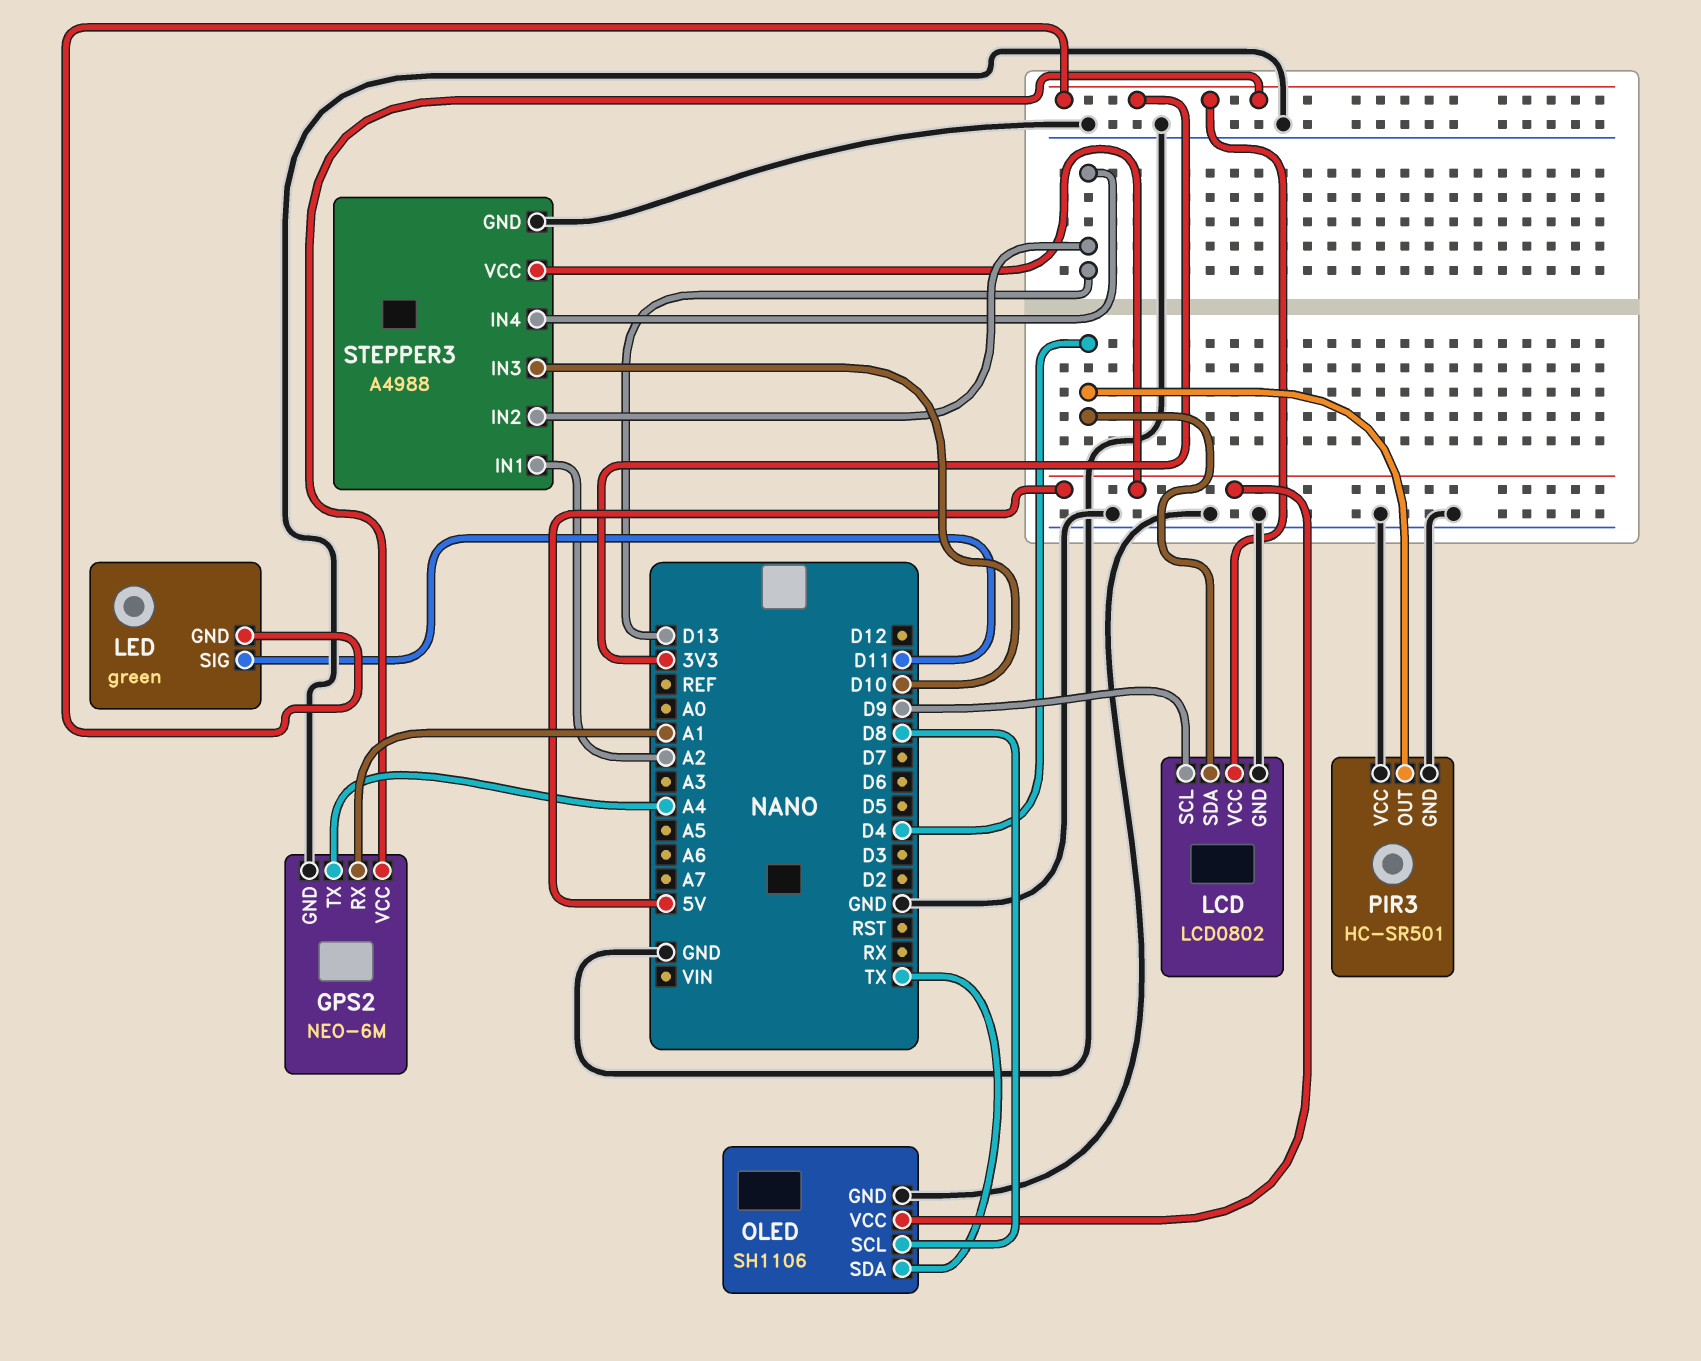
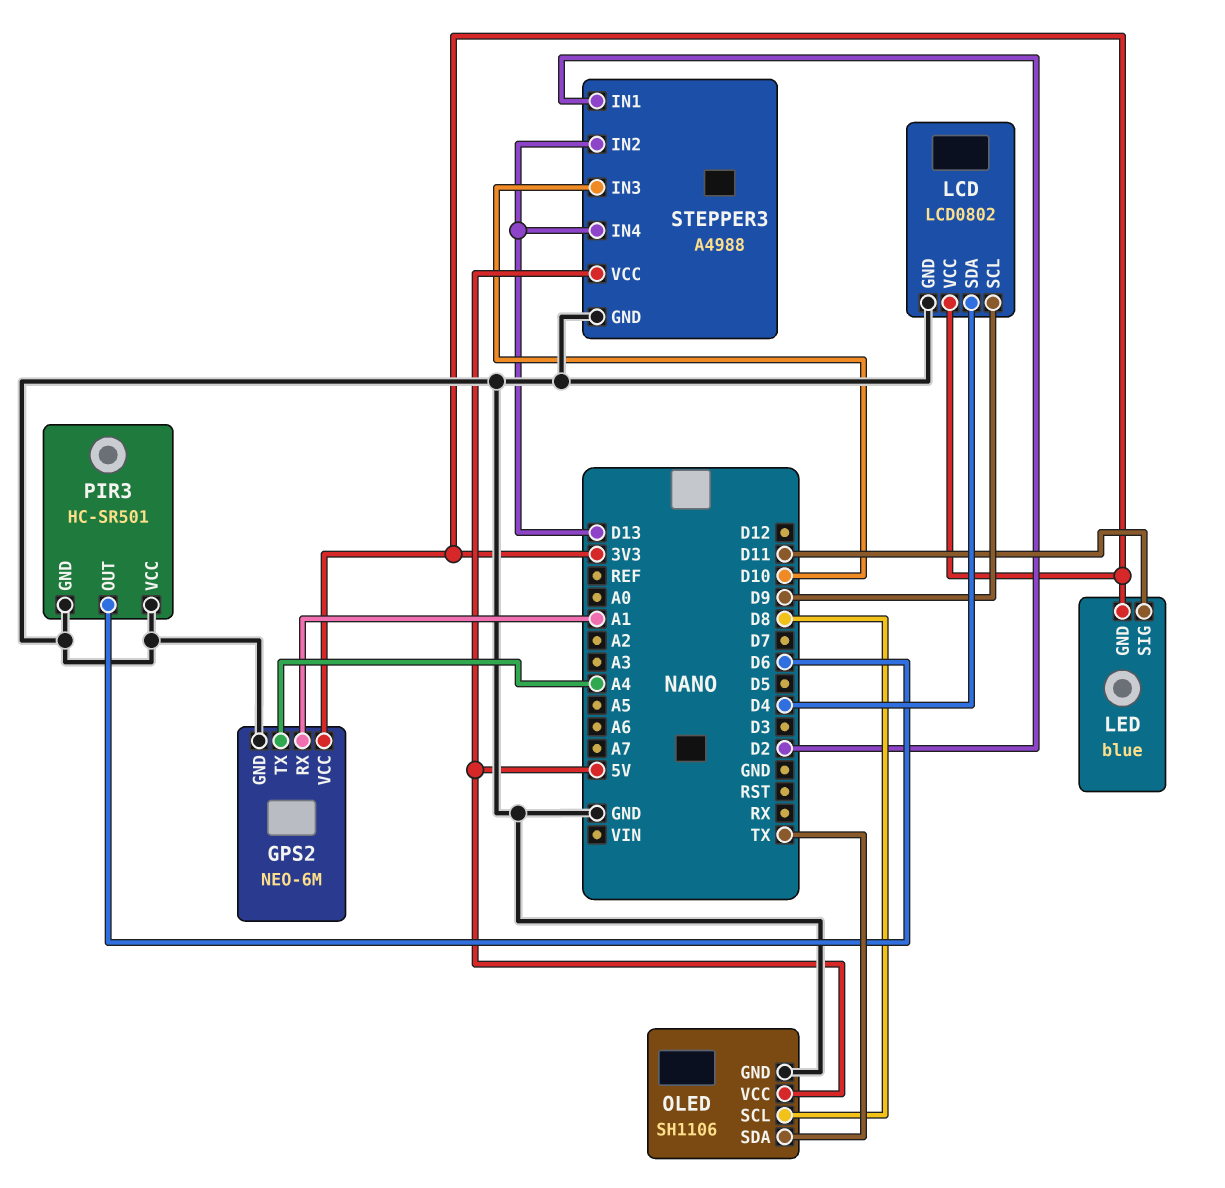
LED: green -> blue
PIR3 pin OUT: D4 -> D6
STEPPER3 pin IN1: A2 -> D2

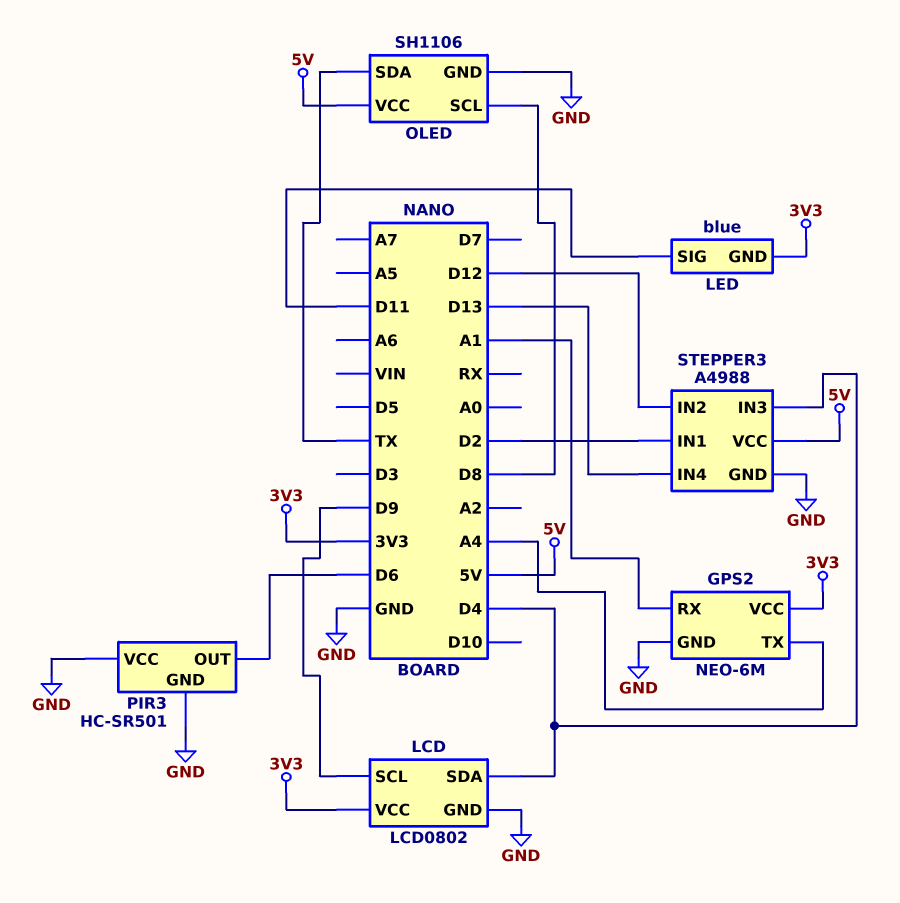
STEPPER3 pin IN2: D13 -> D12
STEPPER3 pin IN3: D10 -> D4

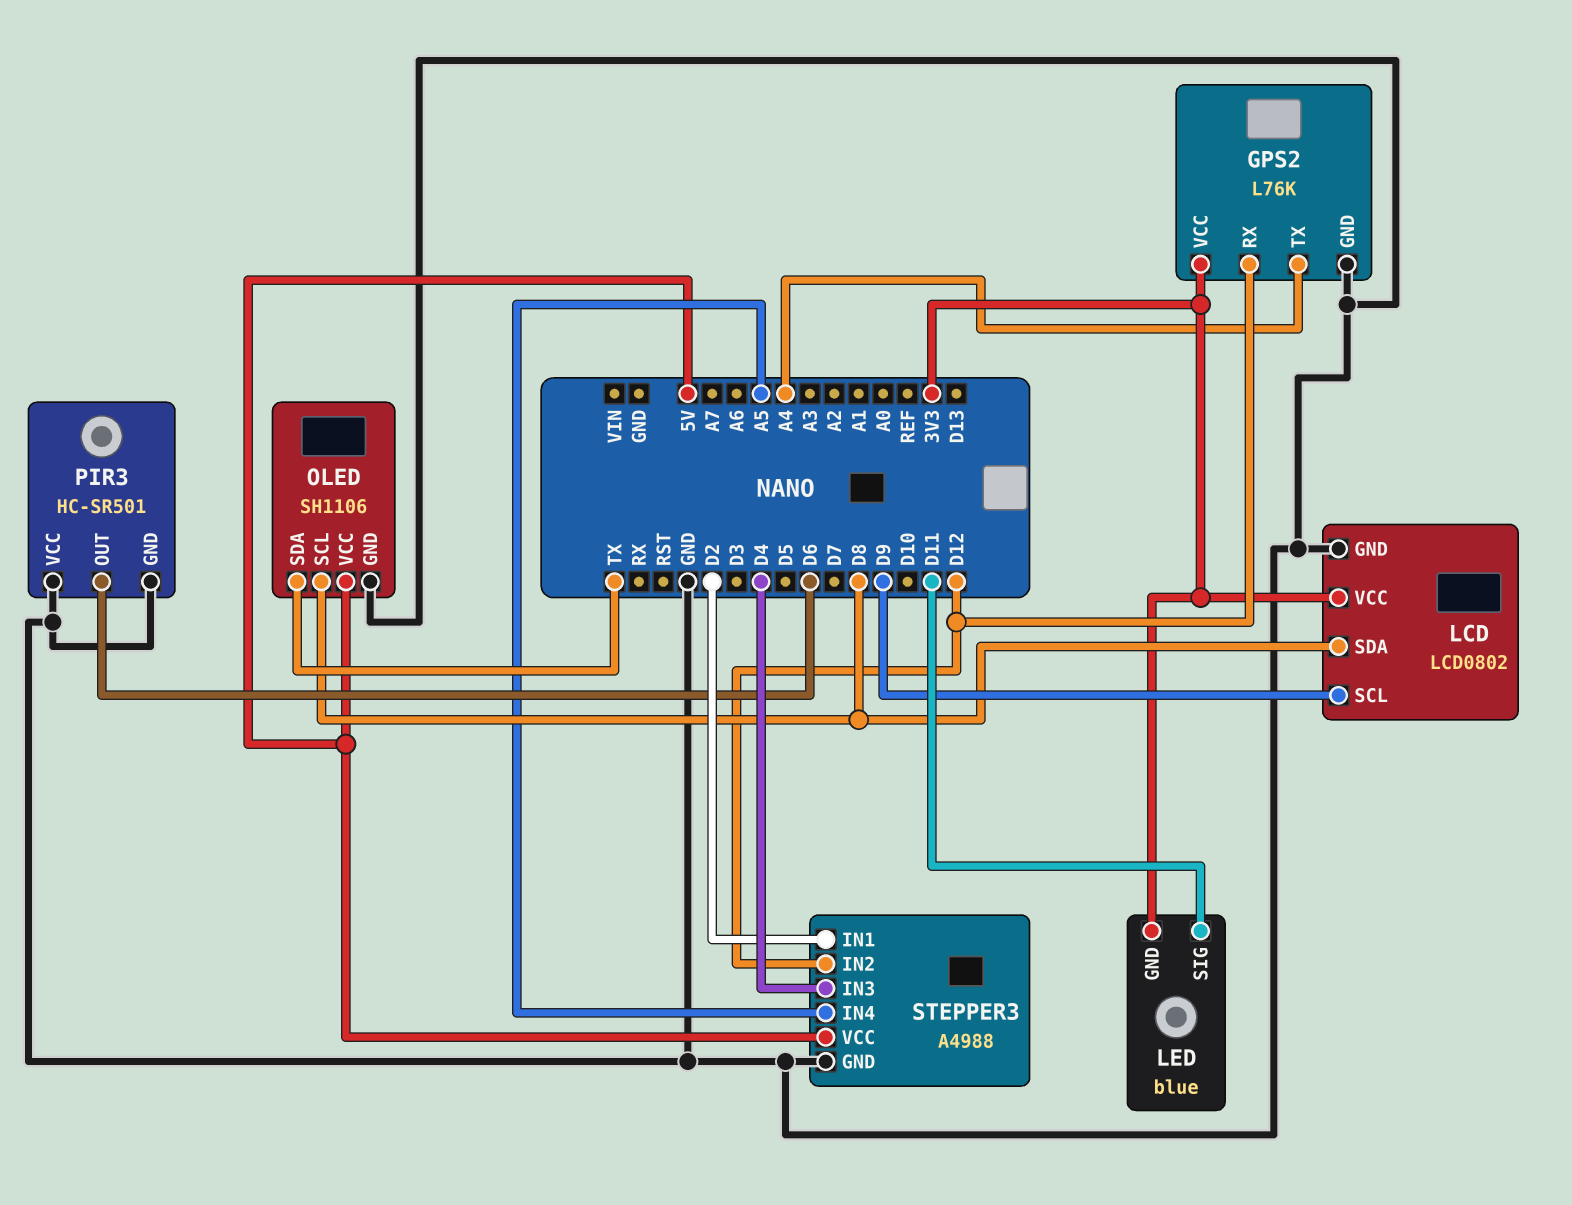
GPS2: NEO-6M -> L76K
GPS2 pin RX: A1 -> D12
LCD pin SDA: D4 -> D8
STEPPER3 pin IN4: D13 -> A5

